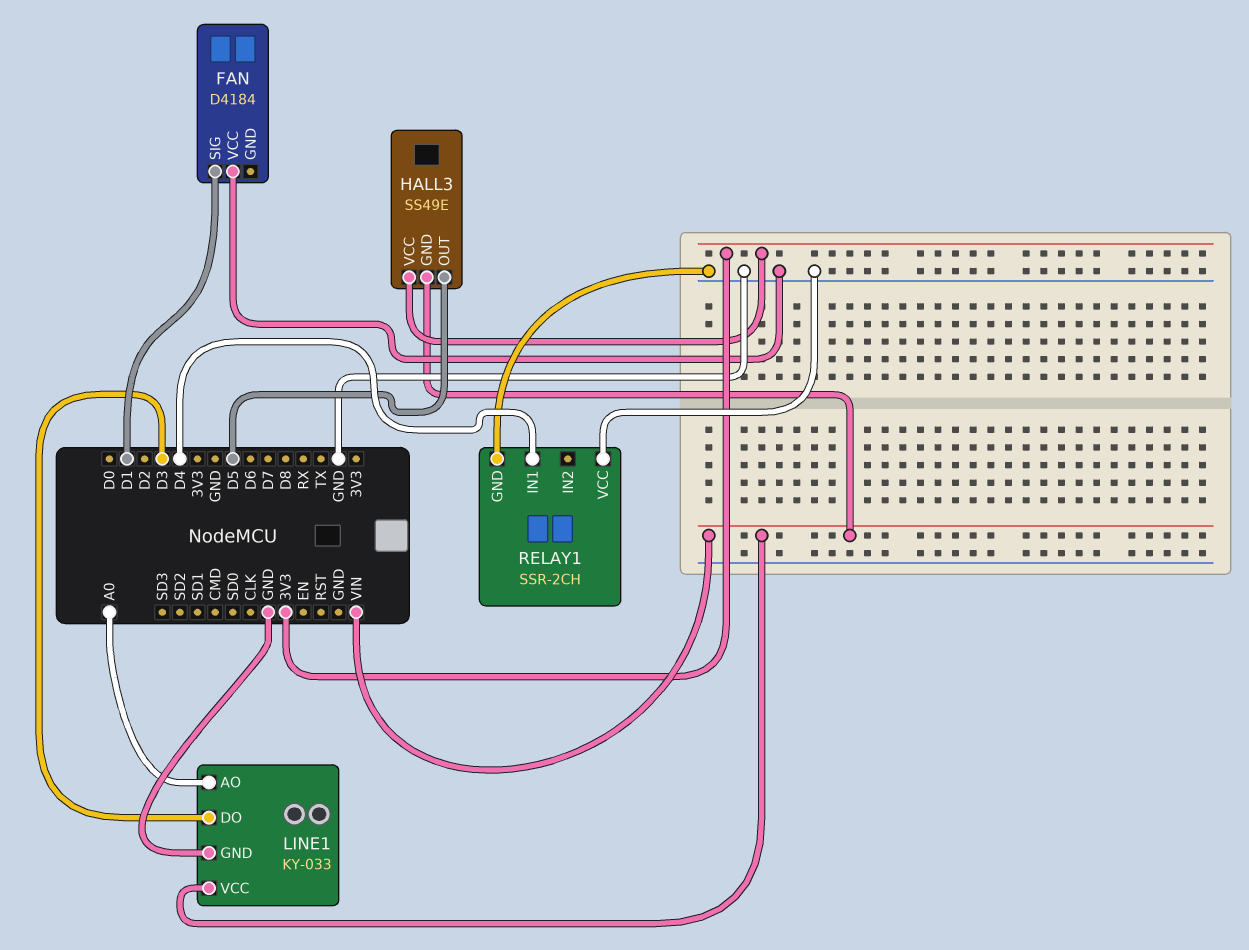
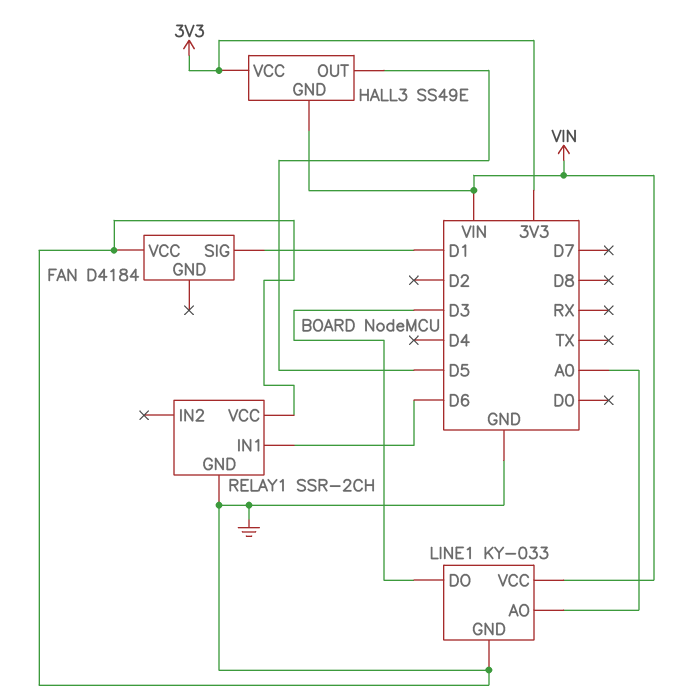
RELAY1 pin IN1: D4 -> D6

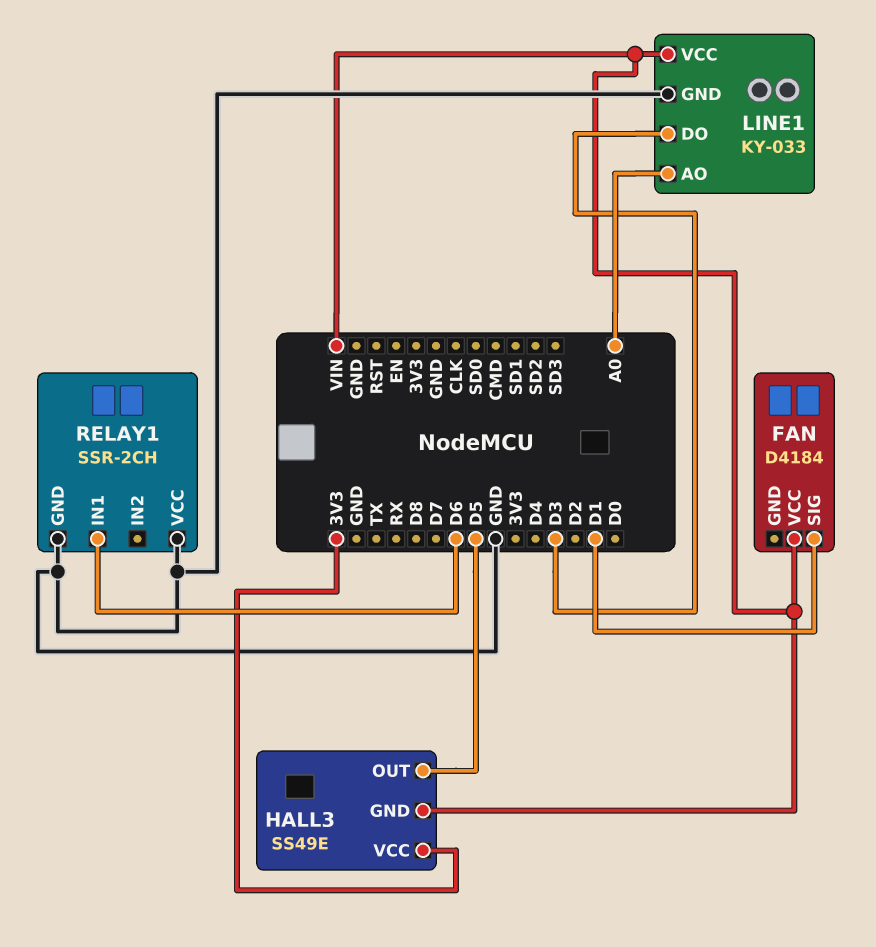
FAN pin VCC: GND -> VIN

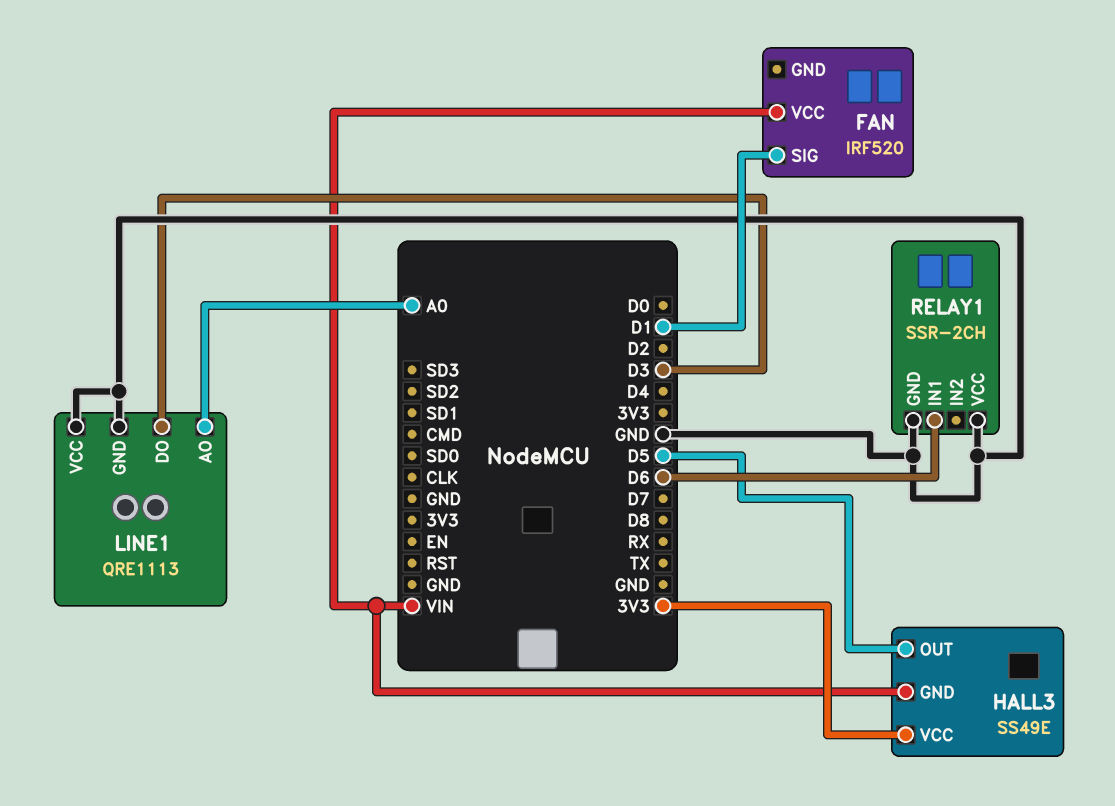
FAN: D4184 -> IRF520
LINE1: KY-033 -> QRE1113
LINE1 pin VCC: VIN -> GND

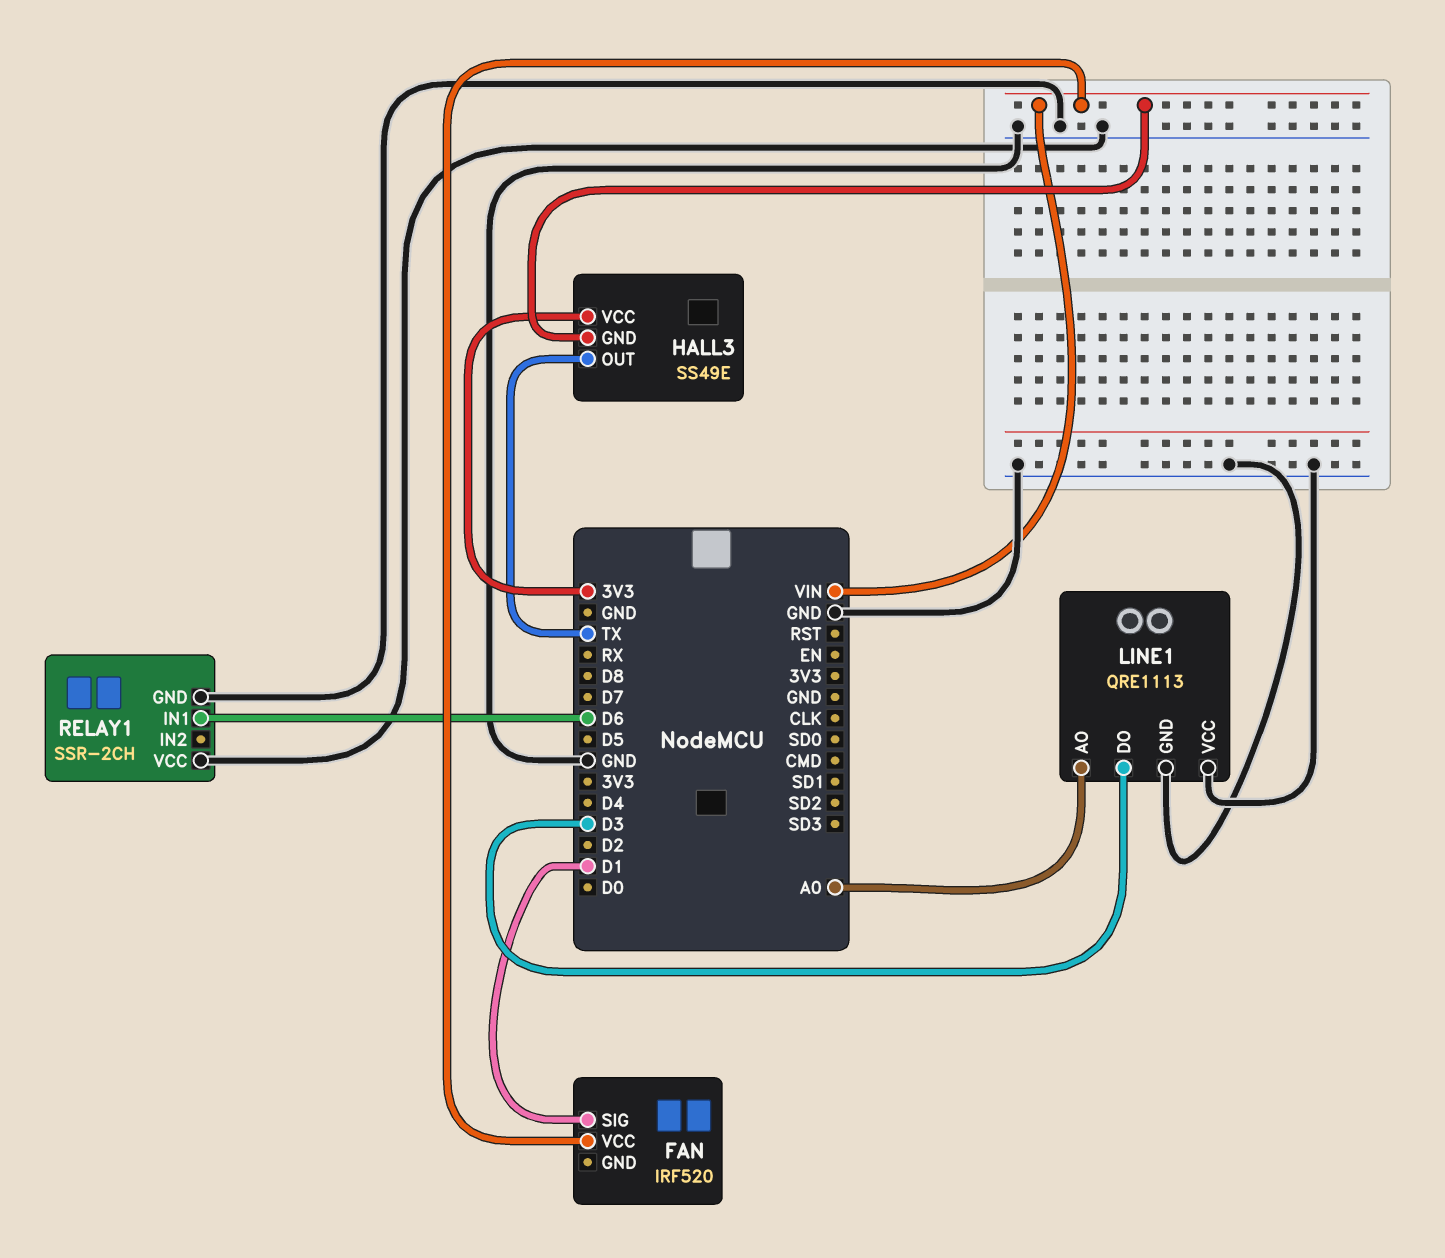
HALL3 pin OUT: D5 -> TX

